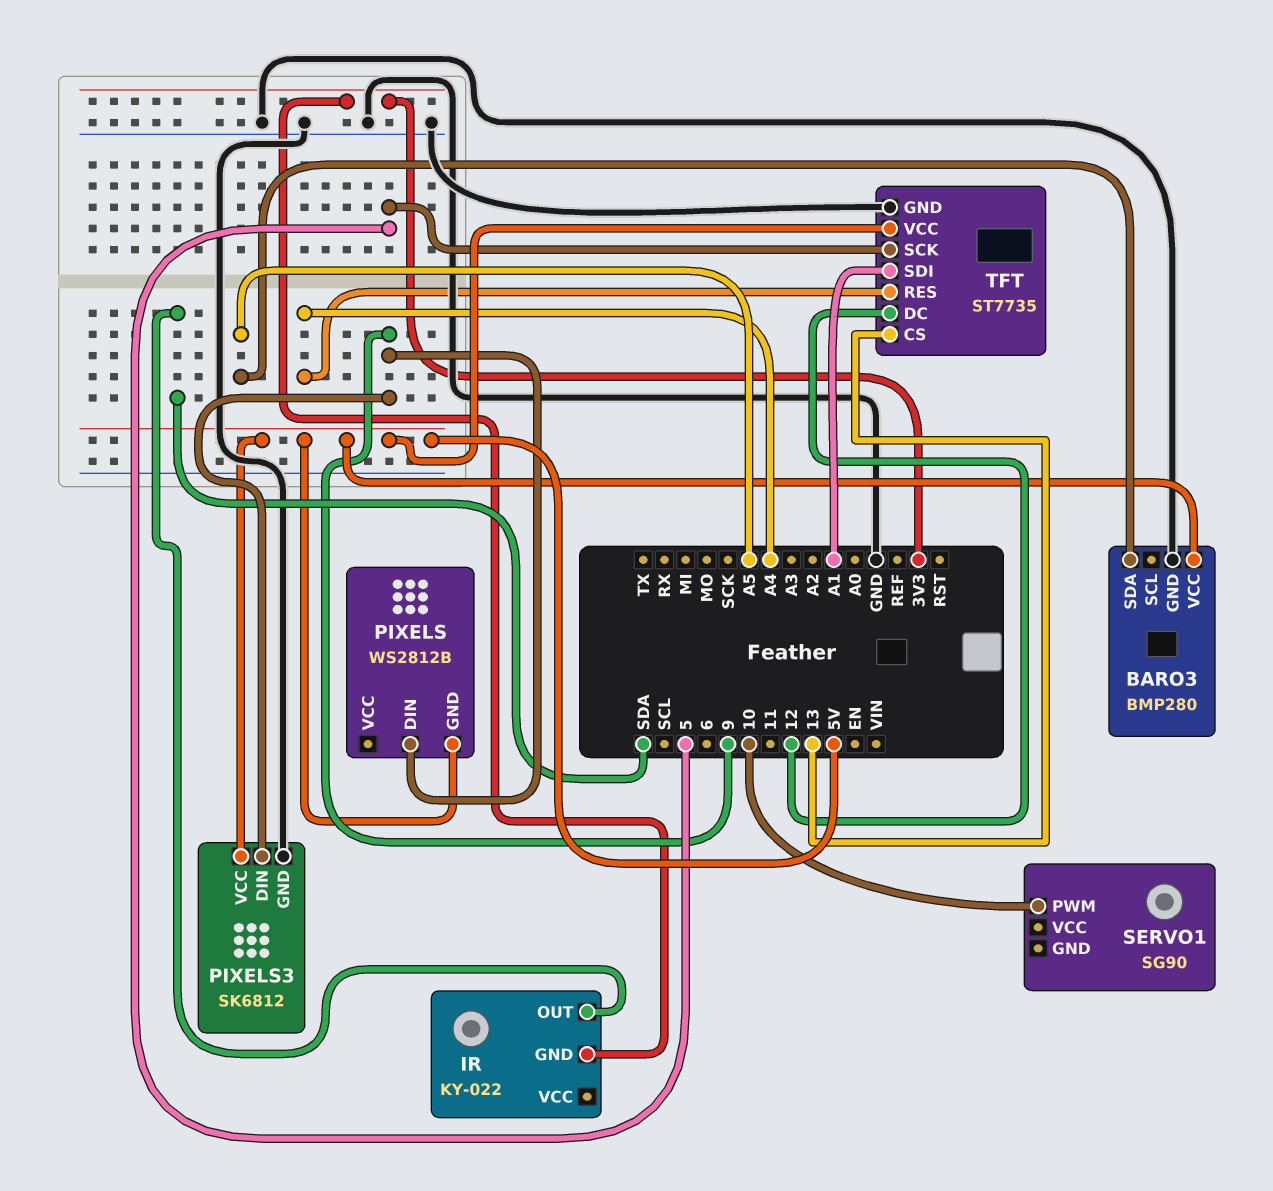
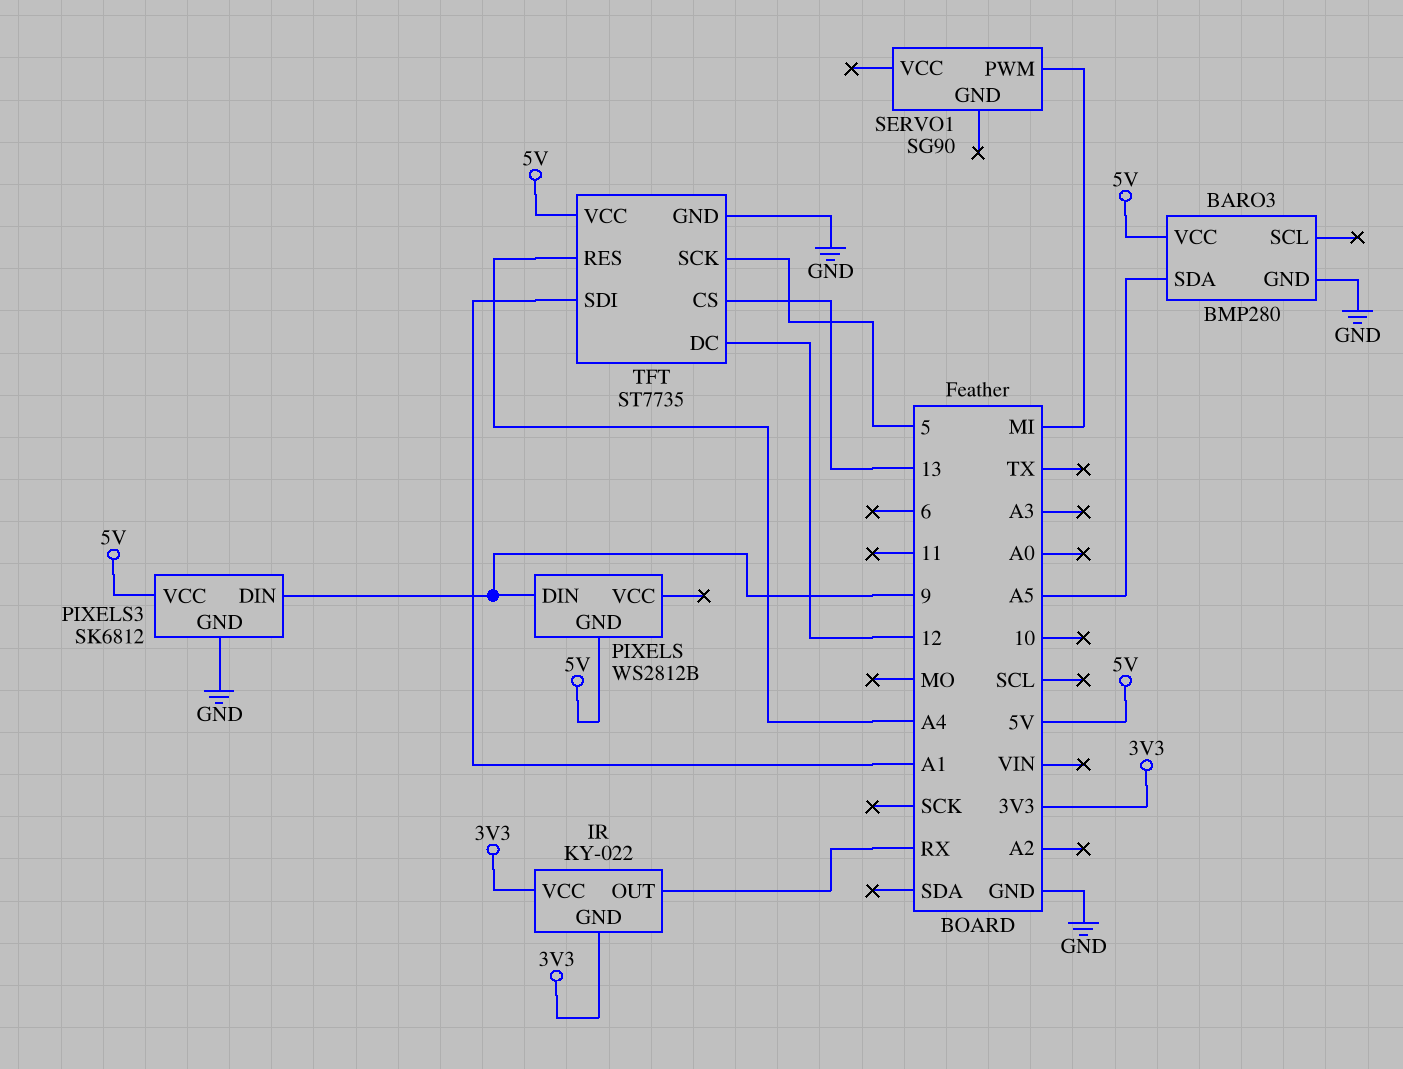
IR pin OUT: SDA -> RX
IR pin VCC: none -> 3V3
SERVO1 pin PWM: 10 -> MI

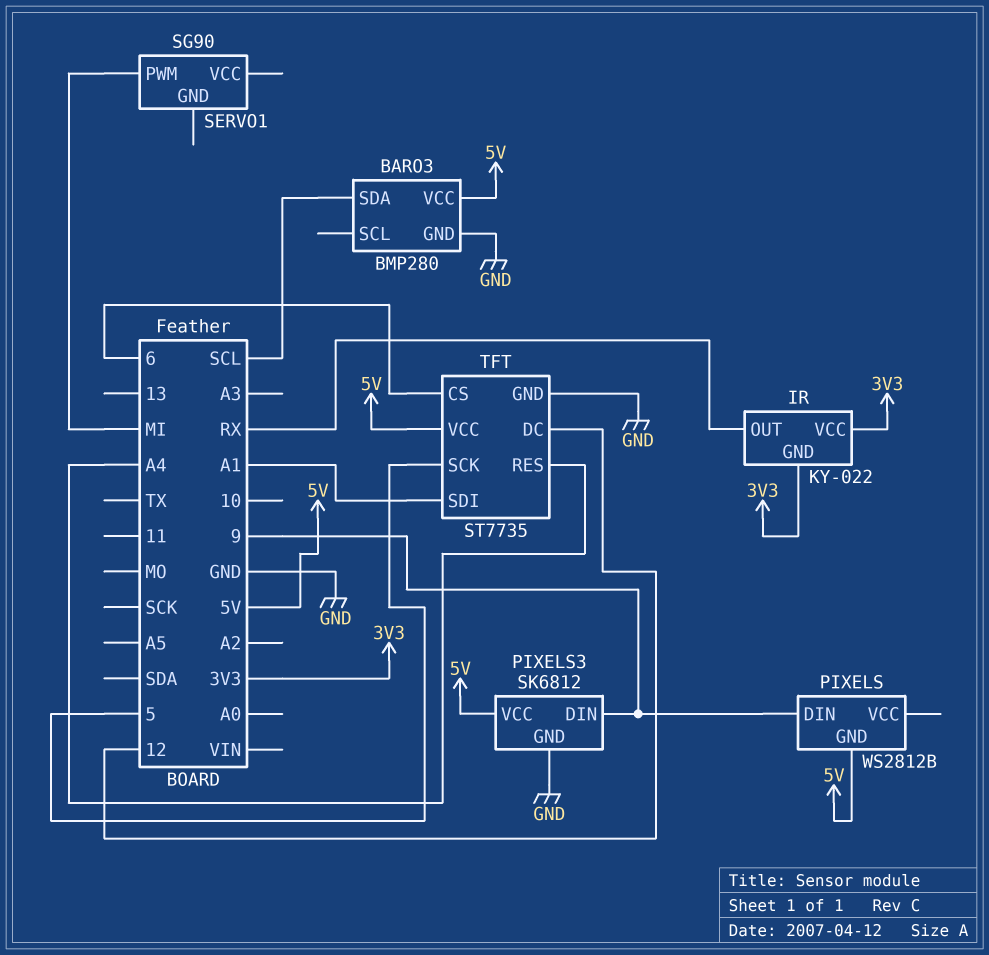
BARO3 pin SDA: A5 -> SCL
TFT pin CS: 13 -> 6

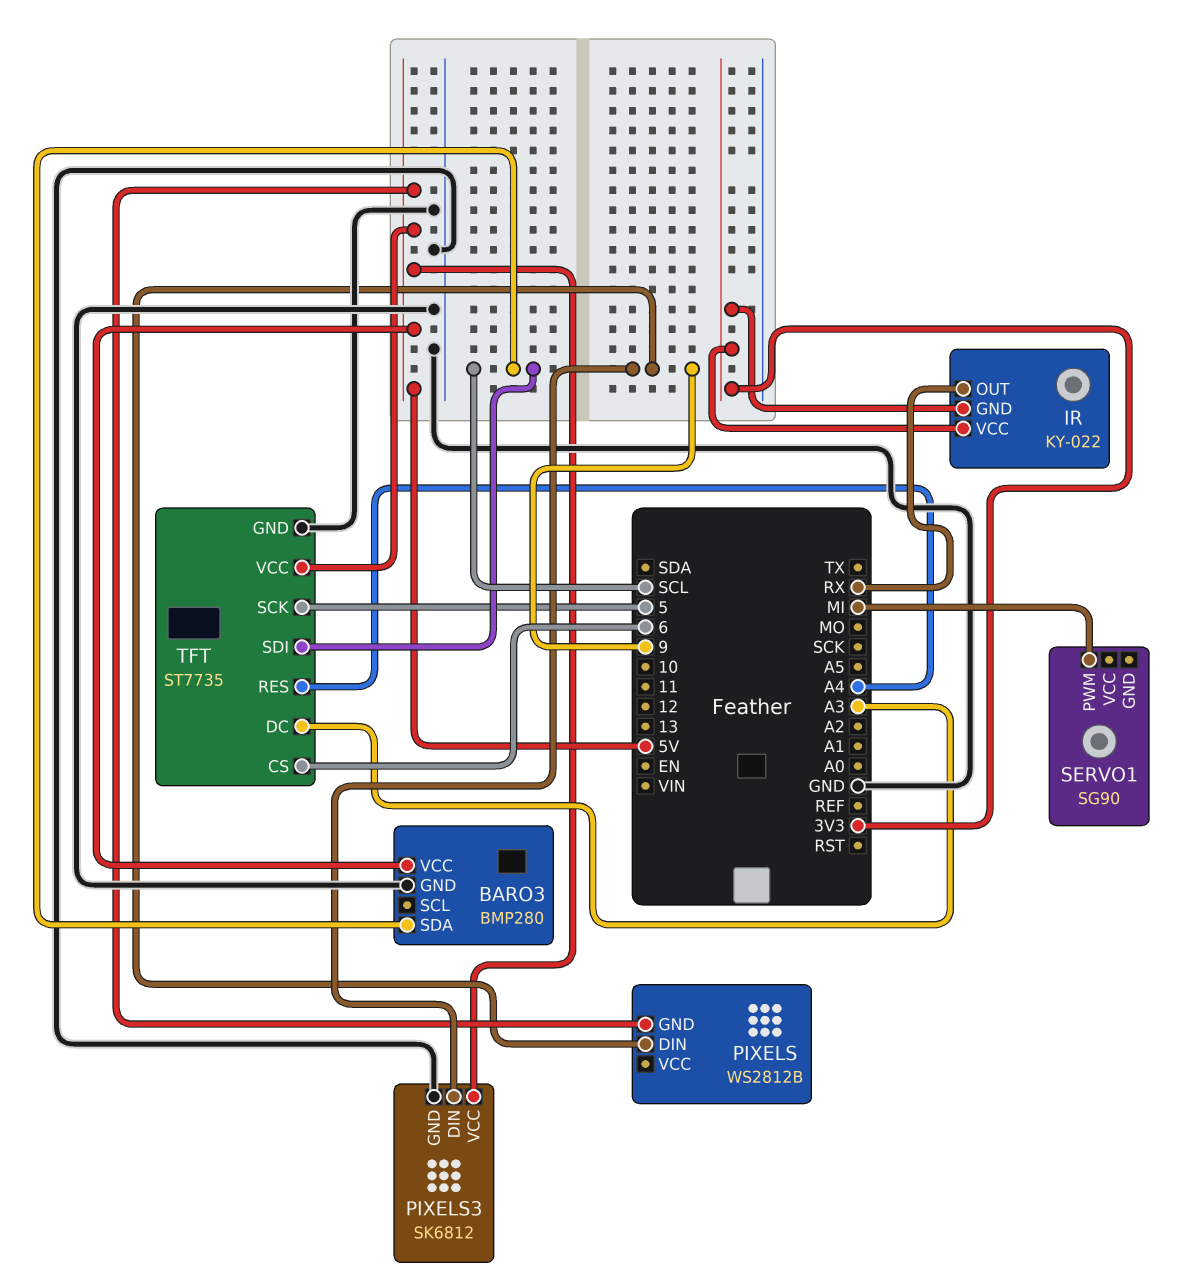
TFT pin DC: 12 -> A3
TFT pin SDI: A1 -> SCL

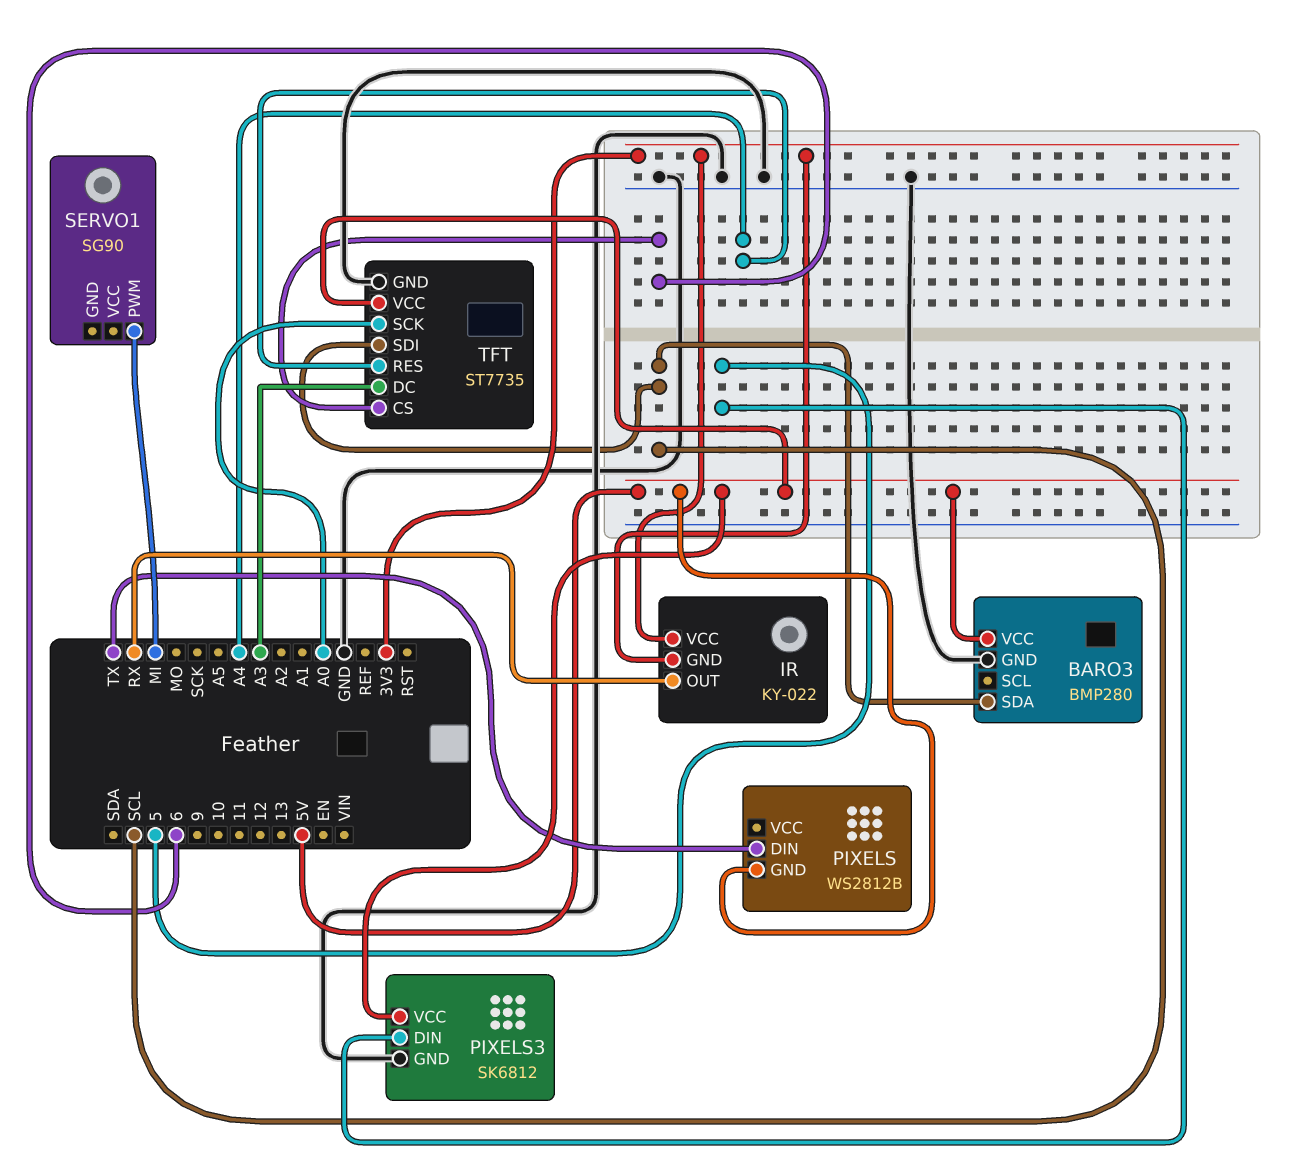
PIXELS pin DIN: 9 -> TX
PIXELS3 pin DIN: 9 -> 5
TFT pin SCK: 5 -> A0

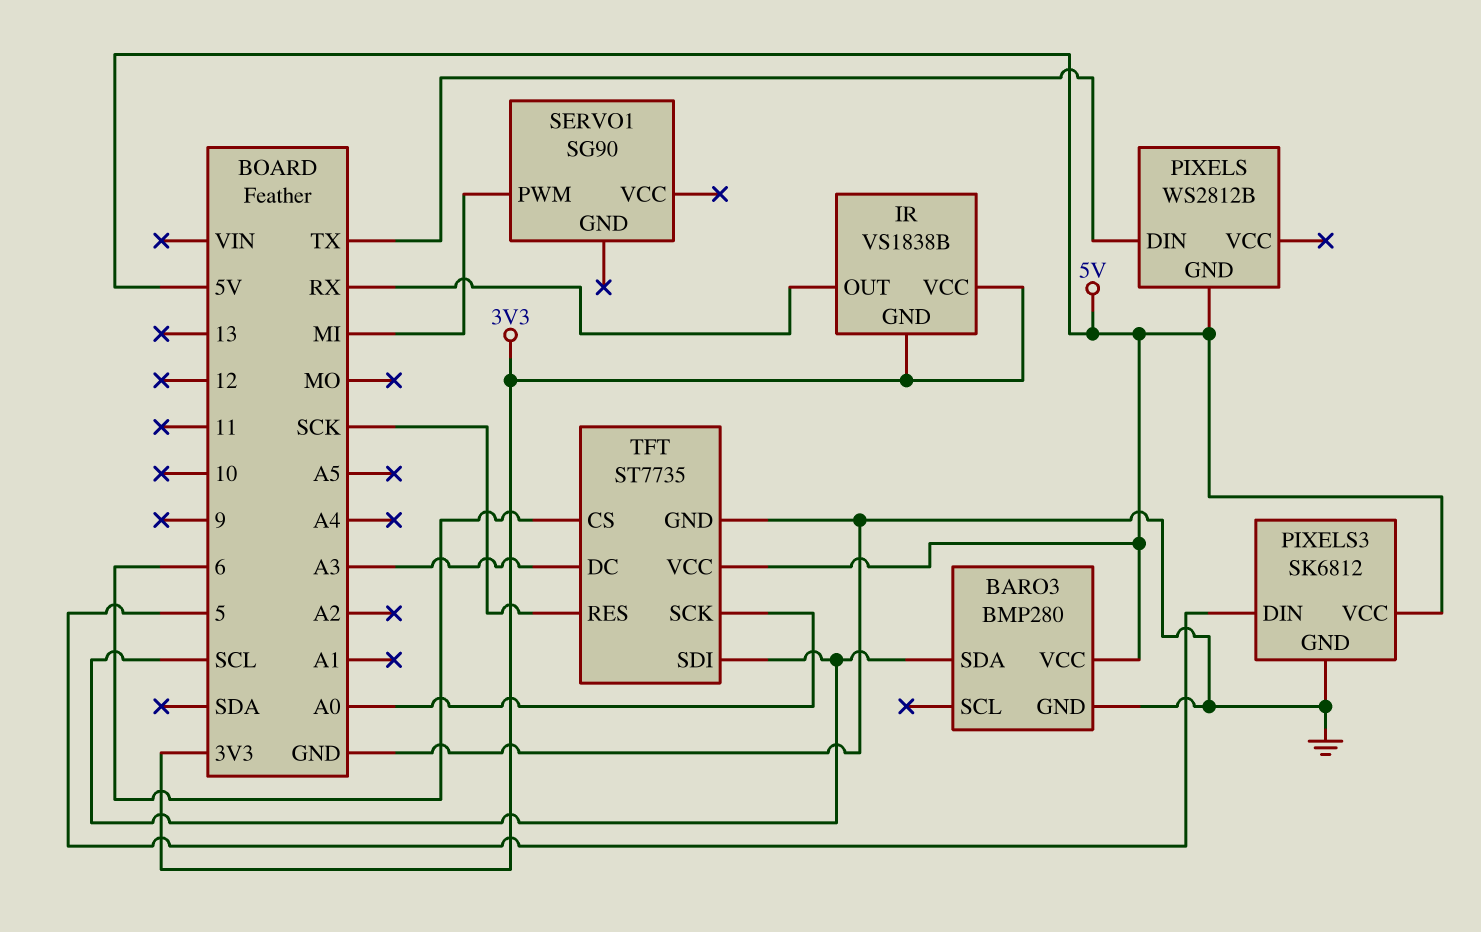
IR: KY-022 -> VS1838B
TFT pin RES: A4 -> SCK

